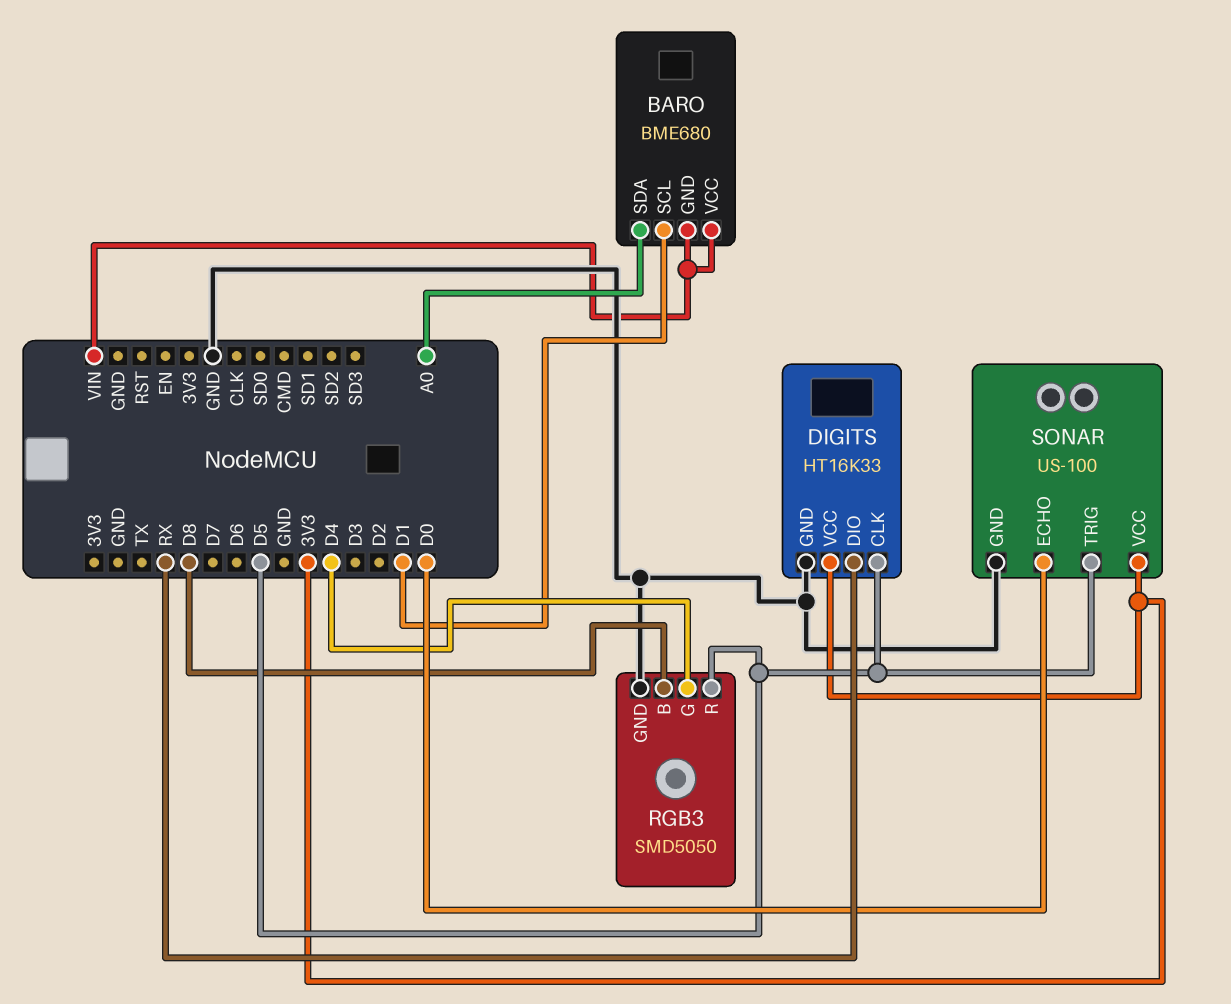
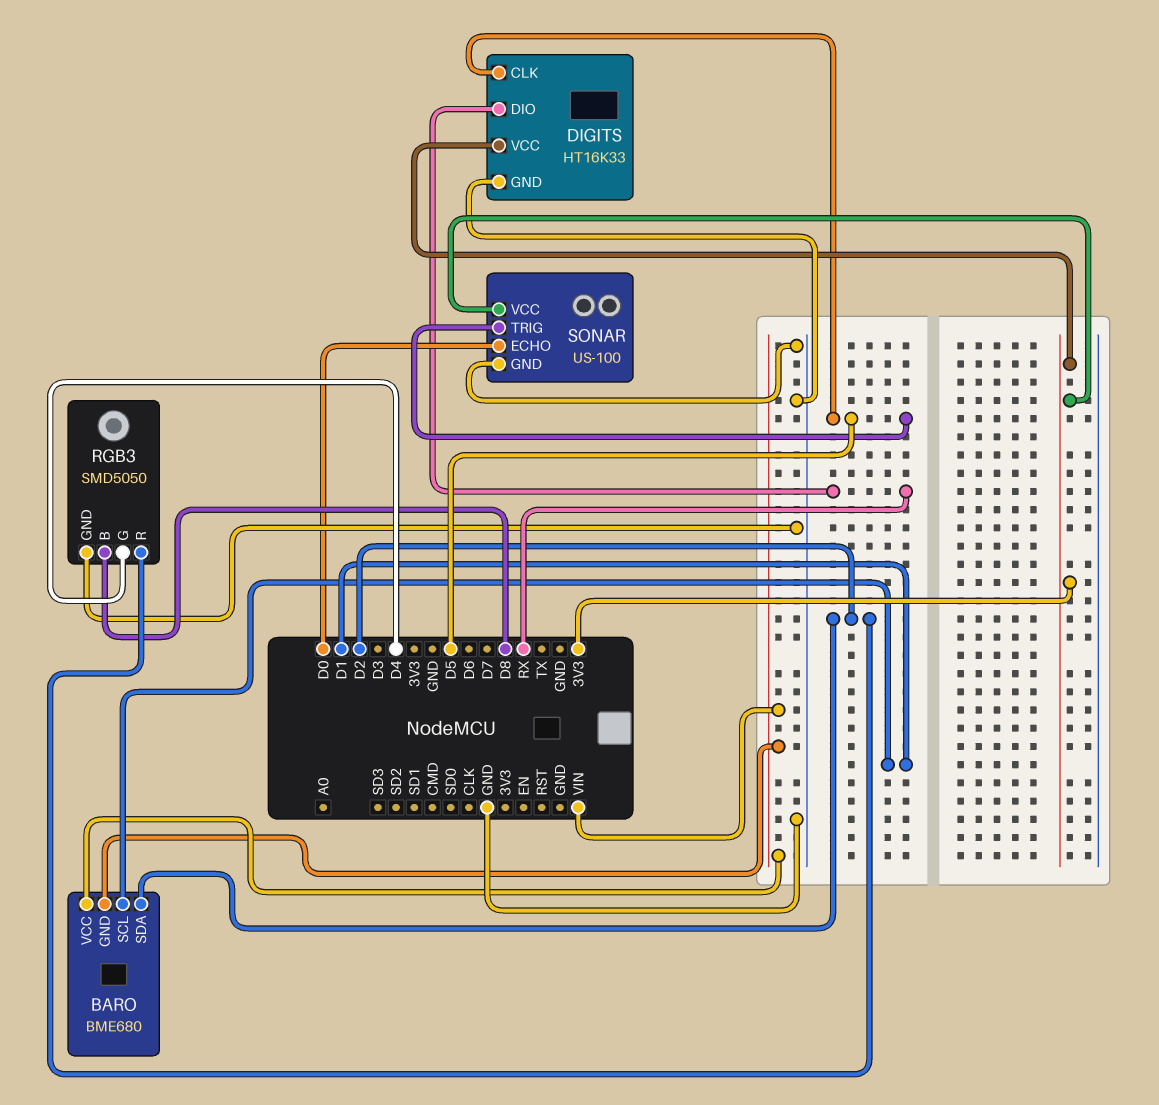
BARO pin SDA: A0 -> D2
RGB3 pin R: D5 -> D2

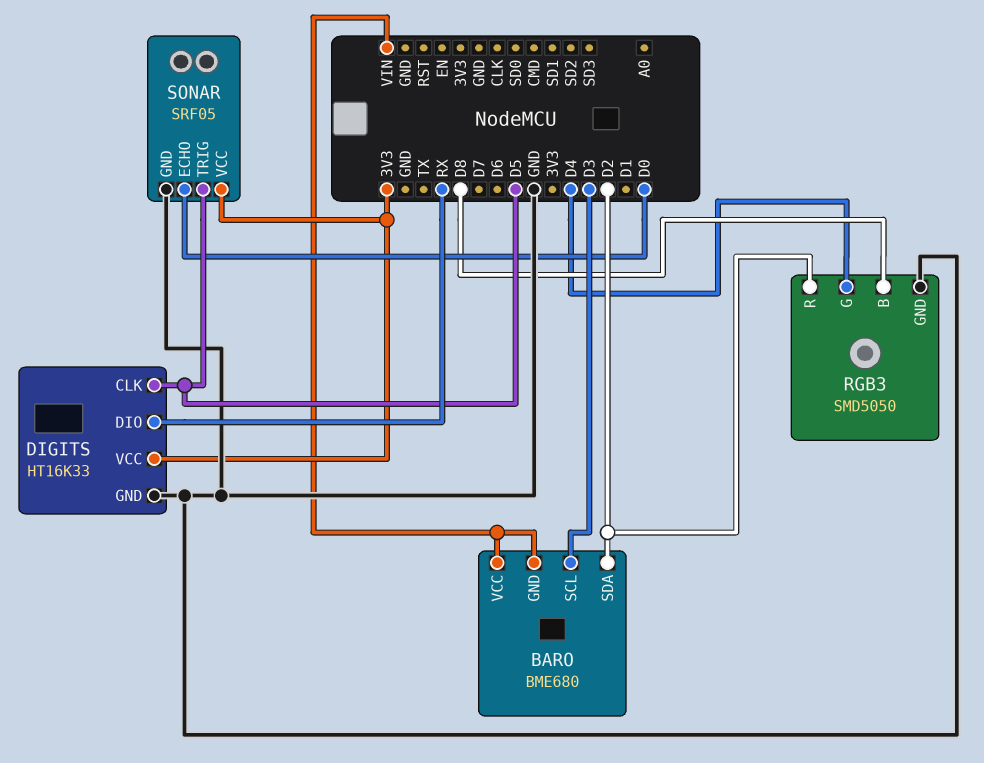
BARO pin SCL: D1 -> D3
SONAR: US-100 -> SRF05

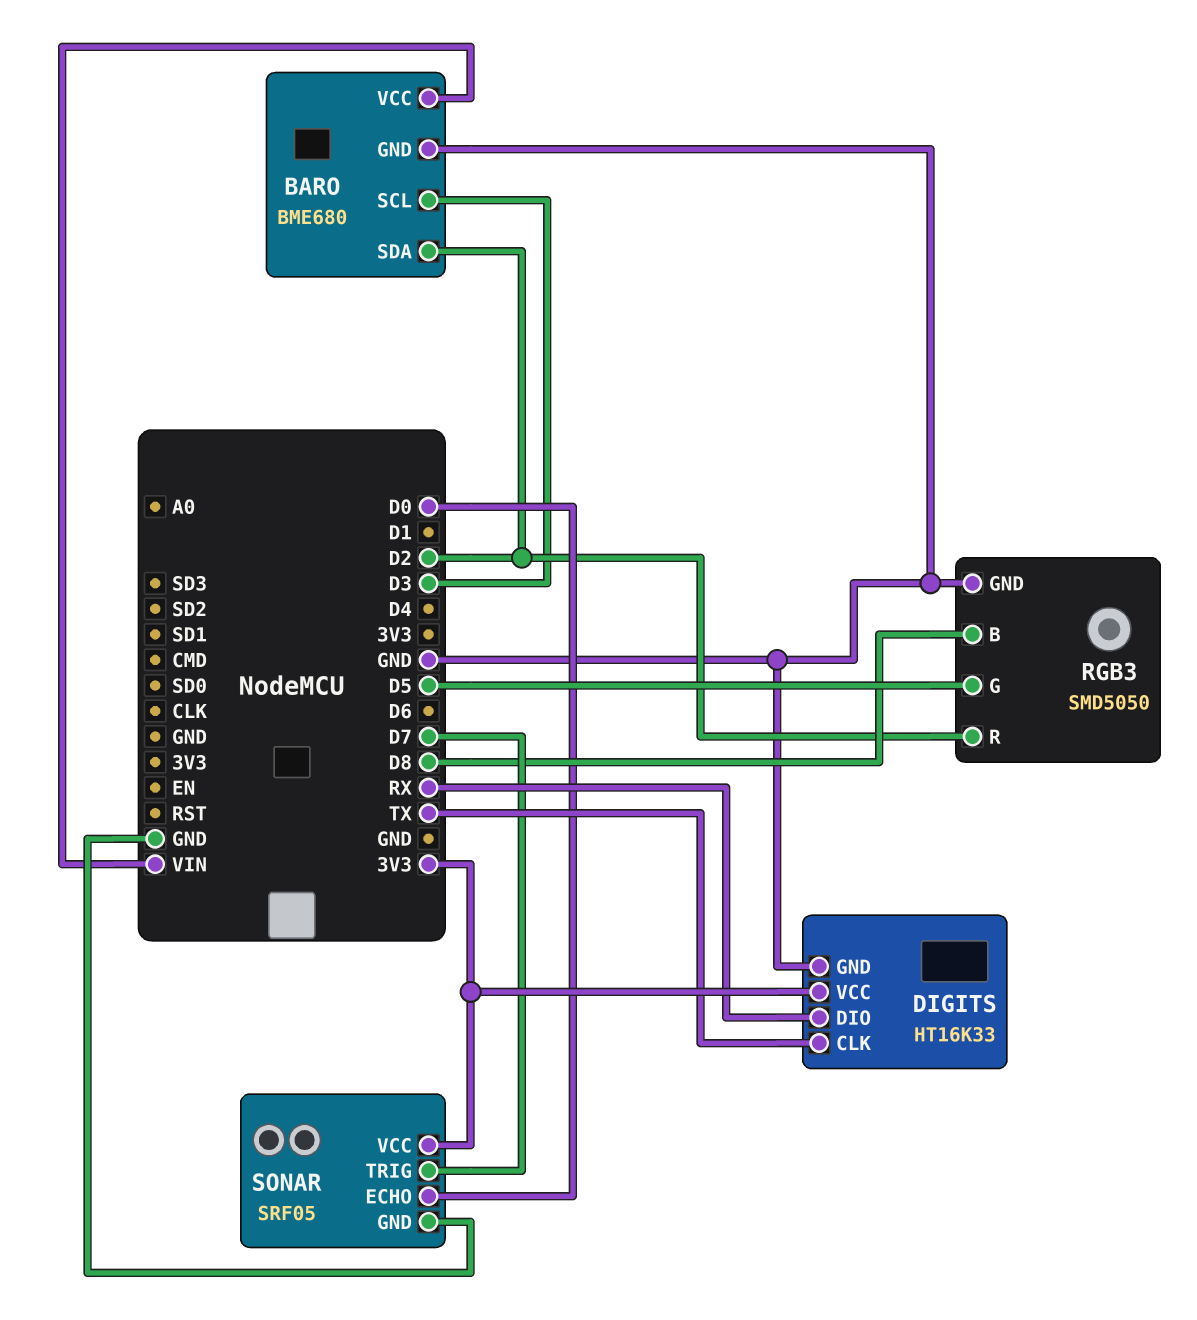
BARO pin GND: VIN -> GND
DIGITS pin CLK: D5 -> TX
RGB3 pin G: D4 -> D5
SONAR pin TRIG: D5 -> D7

